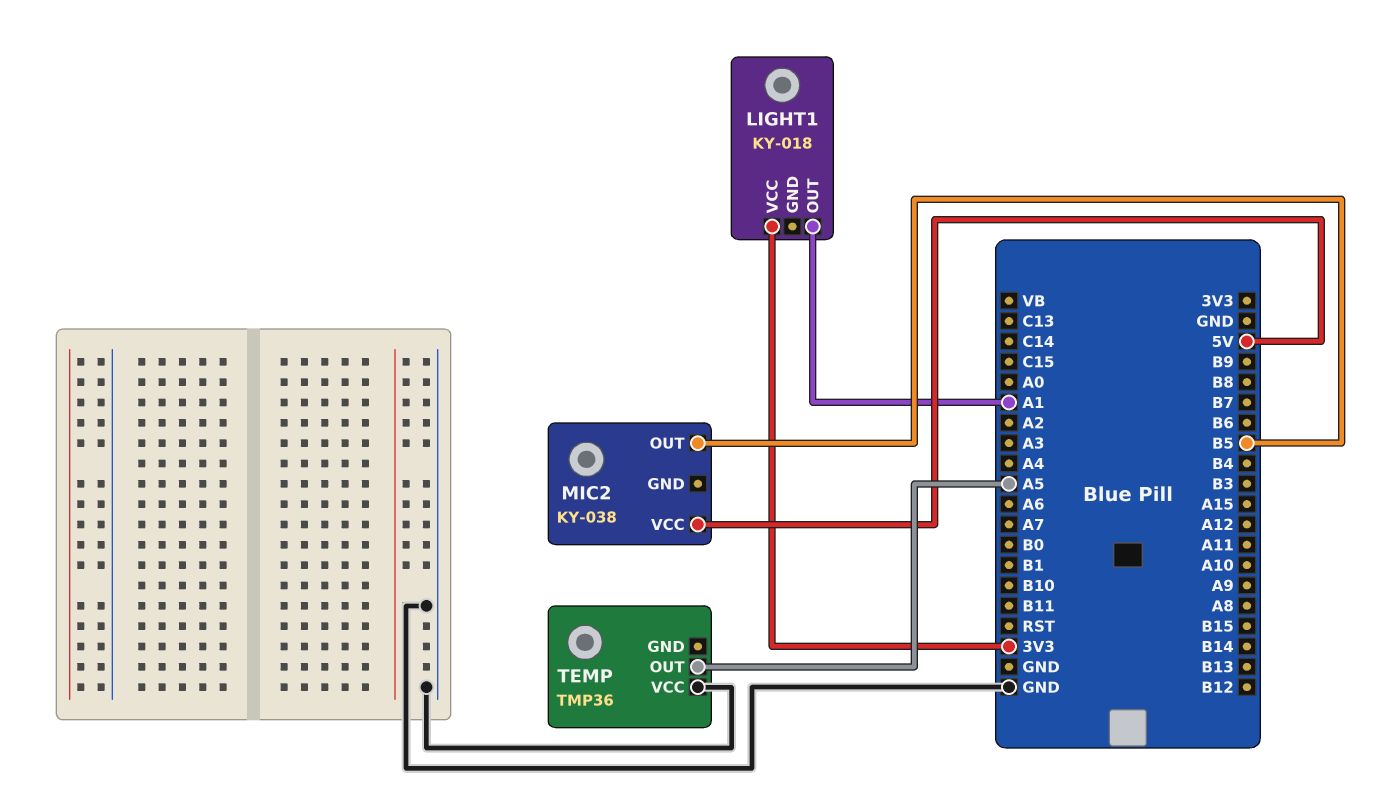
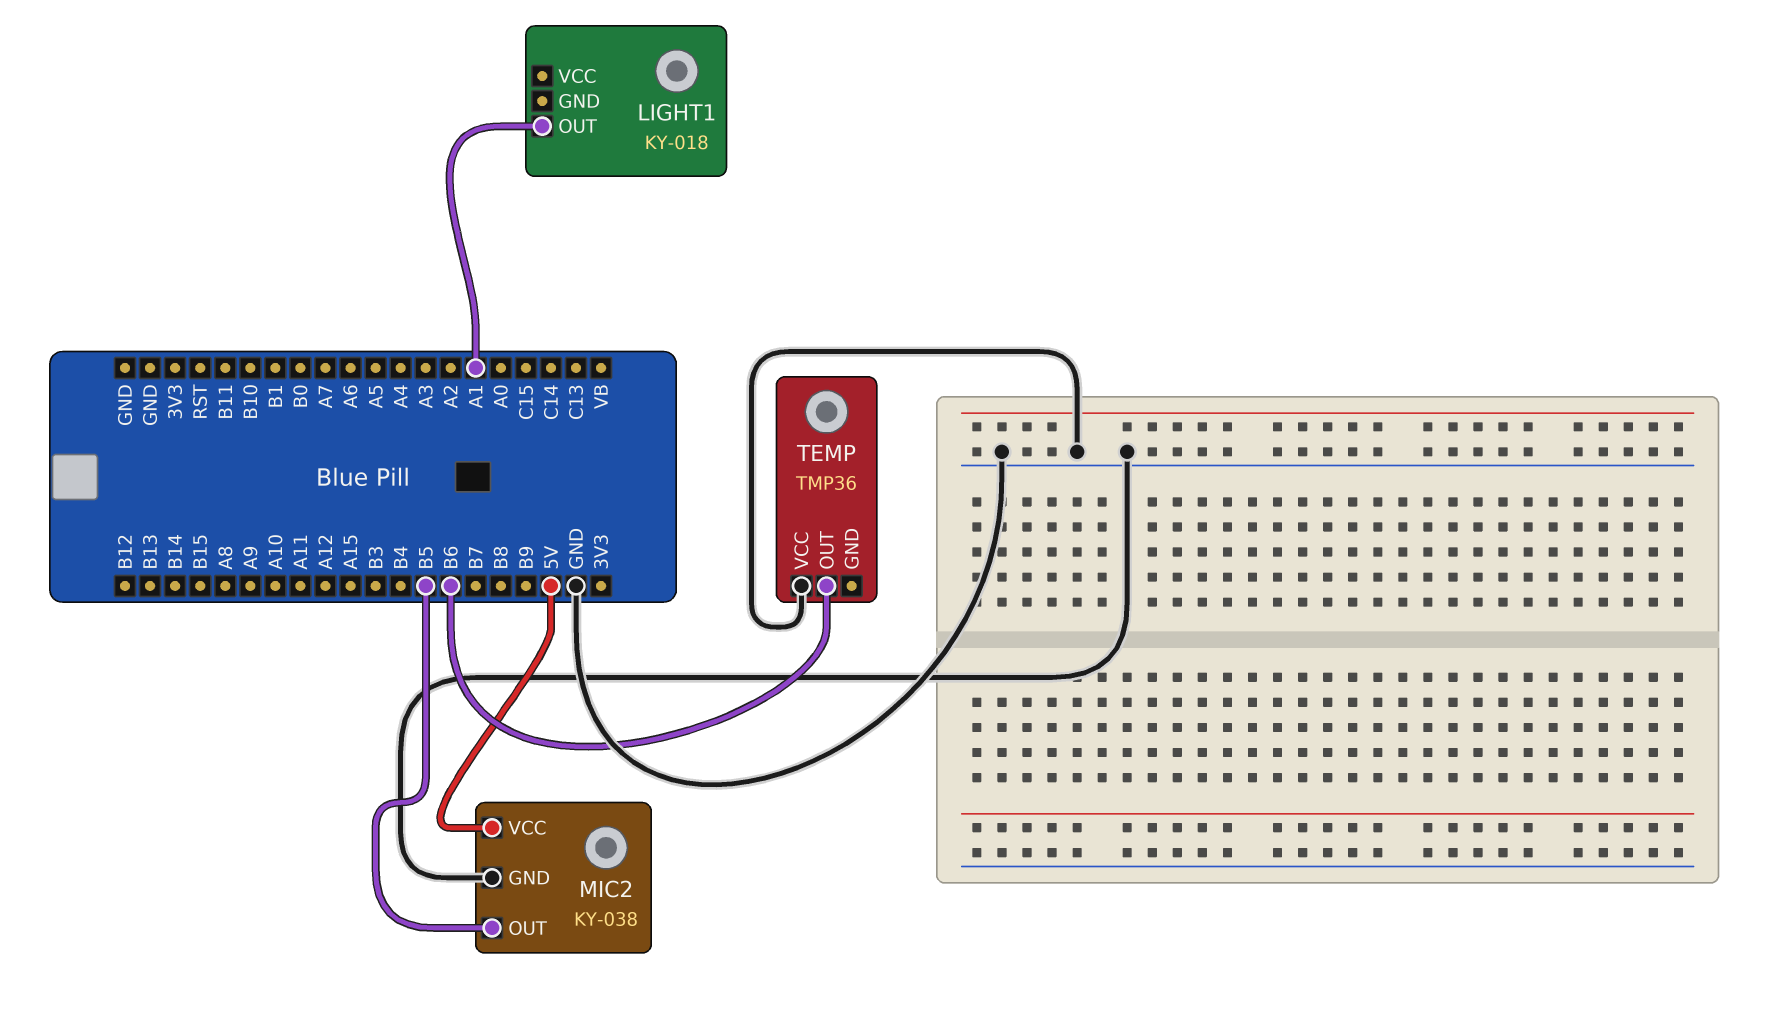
LIGHT1 pin VCC: 3V3 -> none
MIC2 pin GND: none -> GND
TEMP pin OUT: A5 -> B6

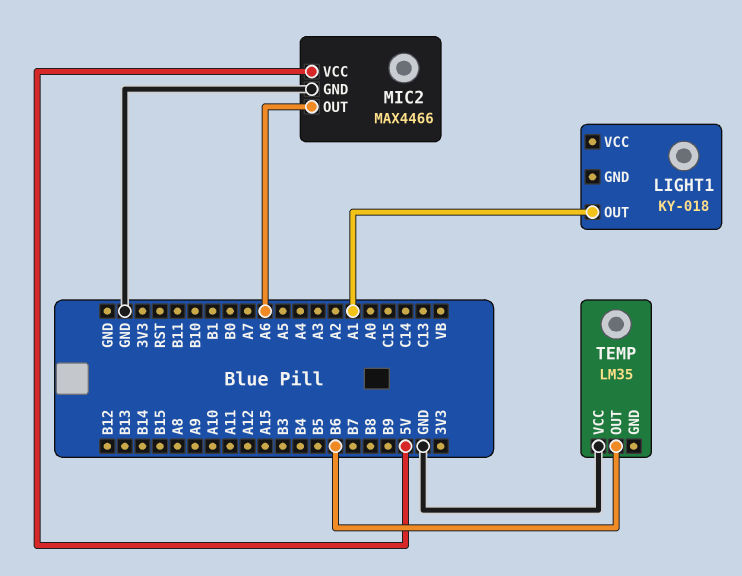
MIC2: KY-038 -> MAX4466
MIC2 pin OUT: B5 -> A6
TEMP: TMP36 -> LM35

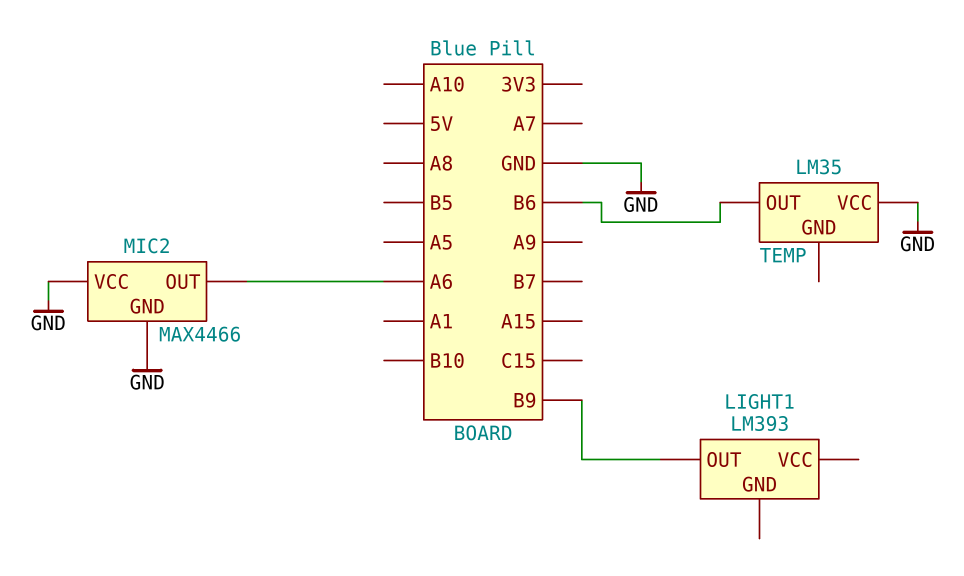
LIGHT1: KY-018 -> LM393
LIGHT1 pin OUT: A1 -> B9
MIC2 pin VCC: 5V -> GND

